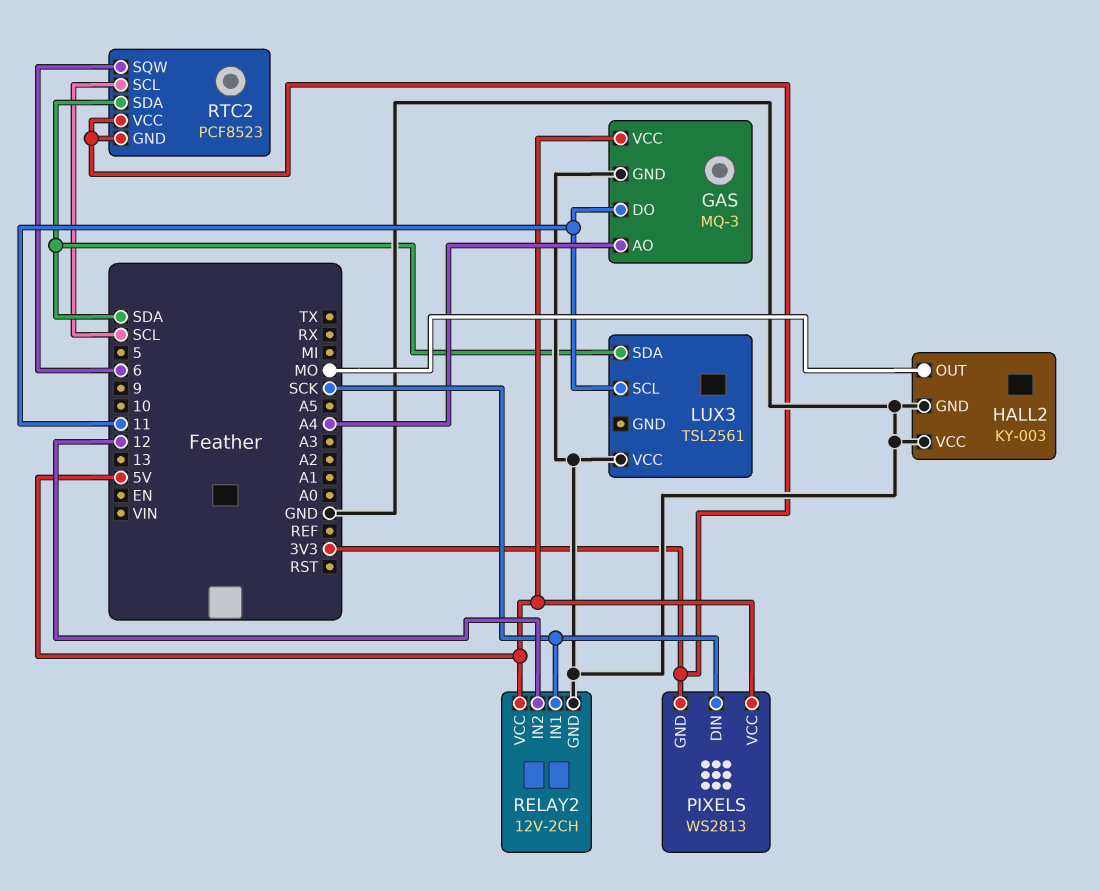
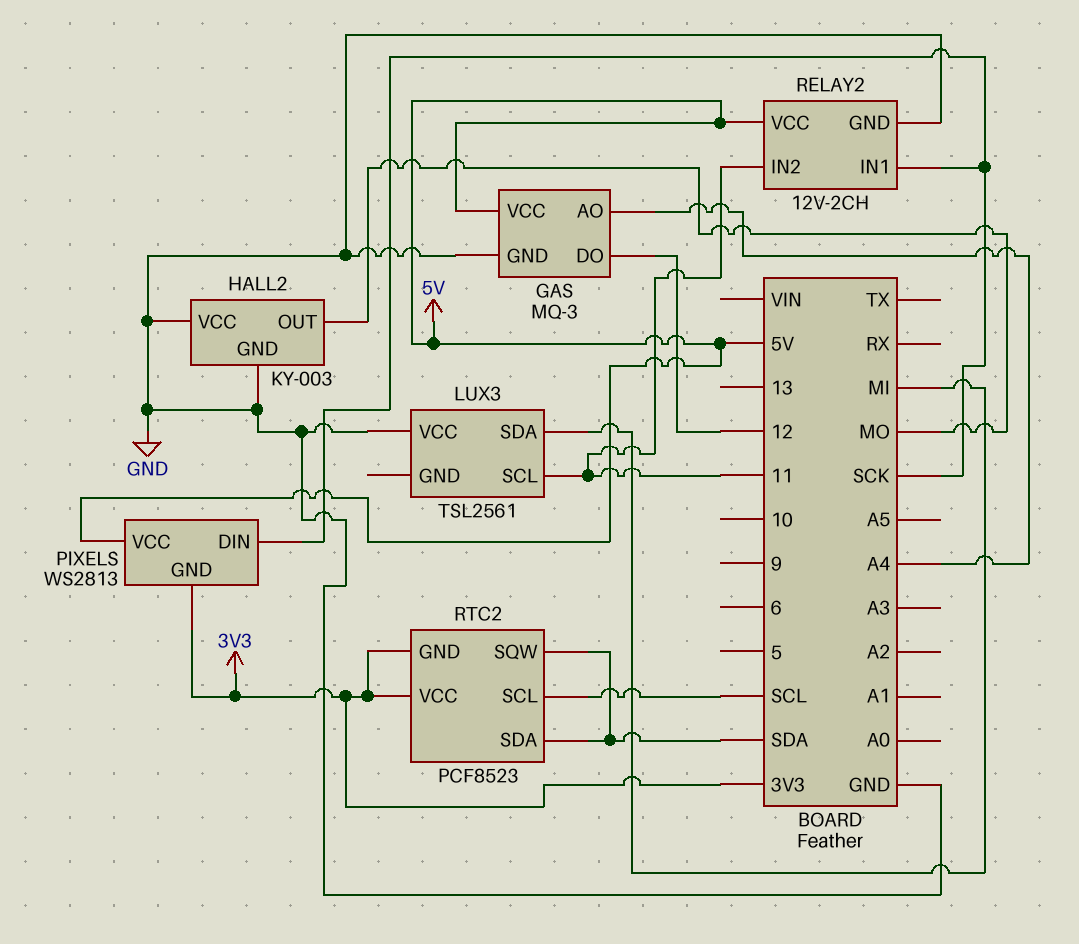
GAS pin DO: 11 -> 12
LUX3 pin SDA: SDA -> MI
RELAY2 pin IN2: 12 -> 11
RTC2 pin SQW: 6 -> SDA

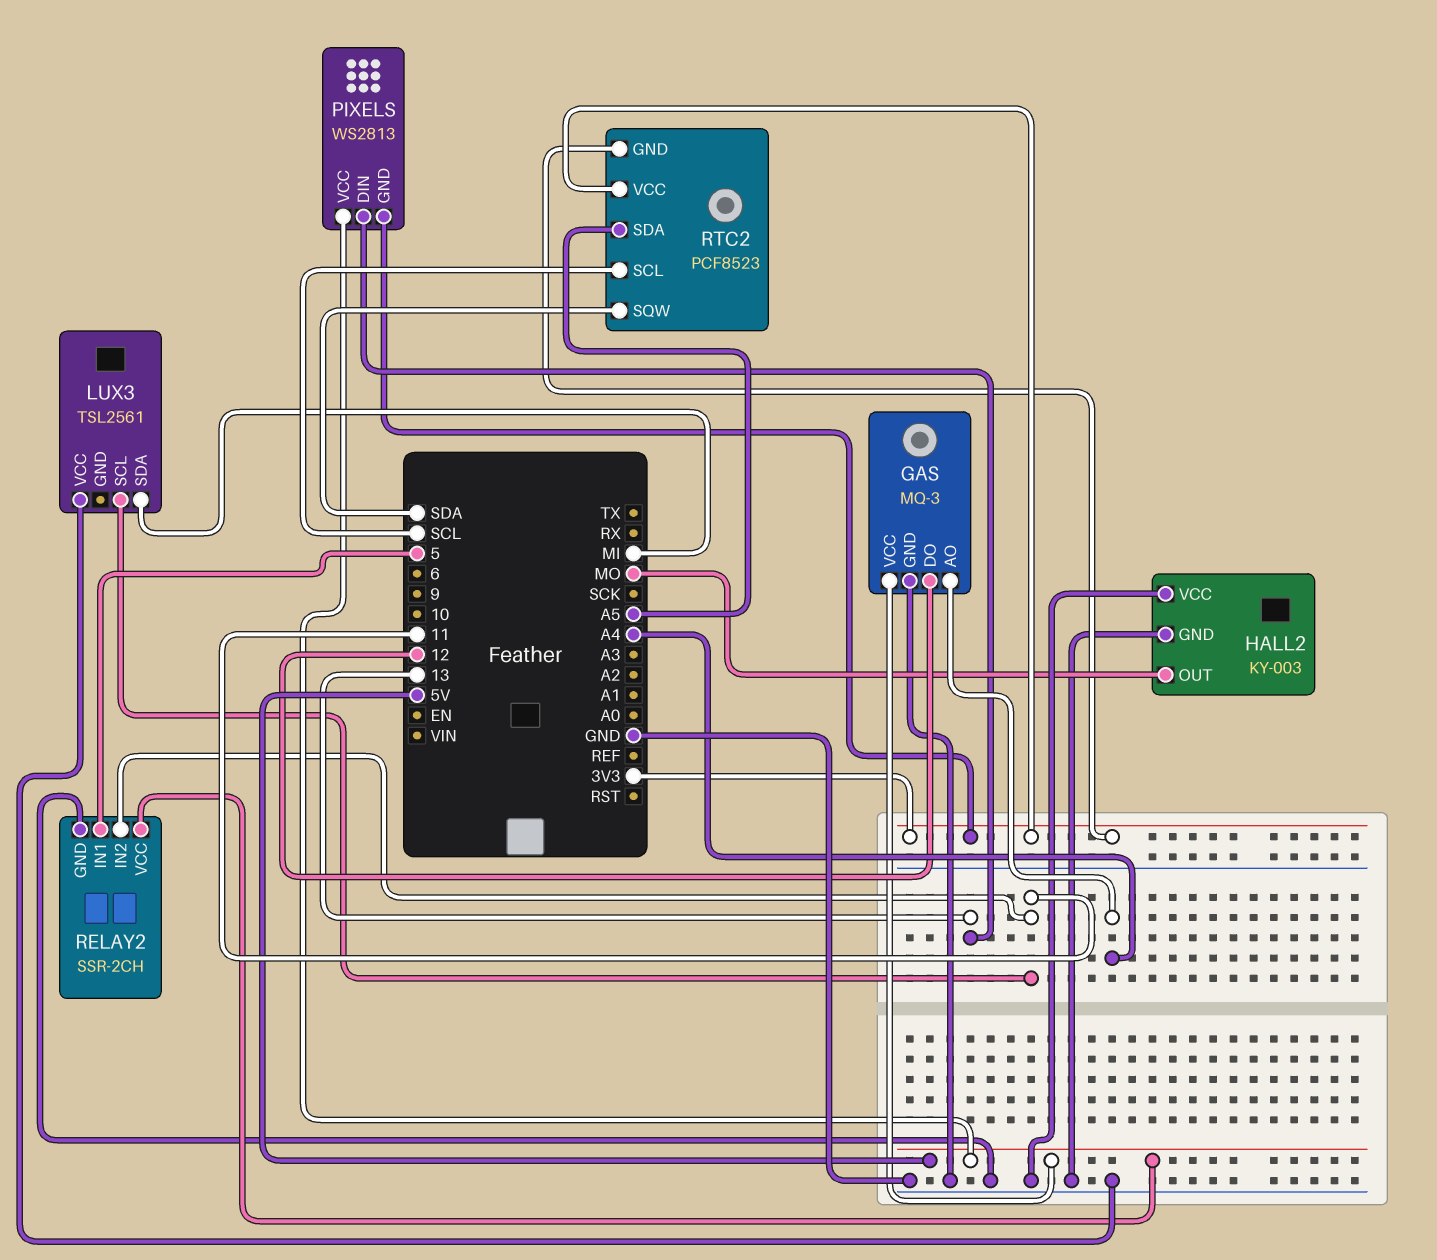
PIXELS pin DIN: SCK -> 13
RELAY2: 12V-2CH -> SSR-2CH
RELAY2 pin IN1: SCK -> 5
RTC2 pin SDA: SDA -> A5

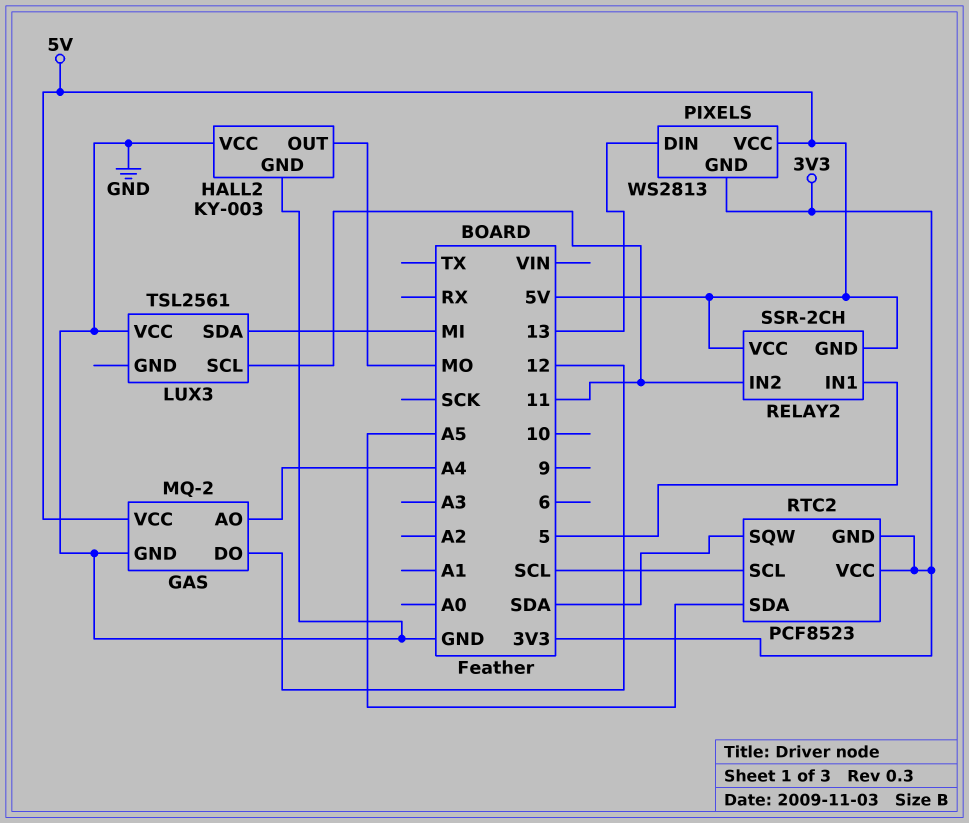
GAS: MQ-3 -> MQ-2
RELAY2 pin GND: GND -> 5V

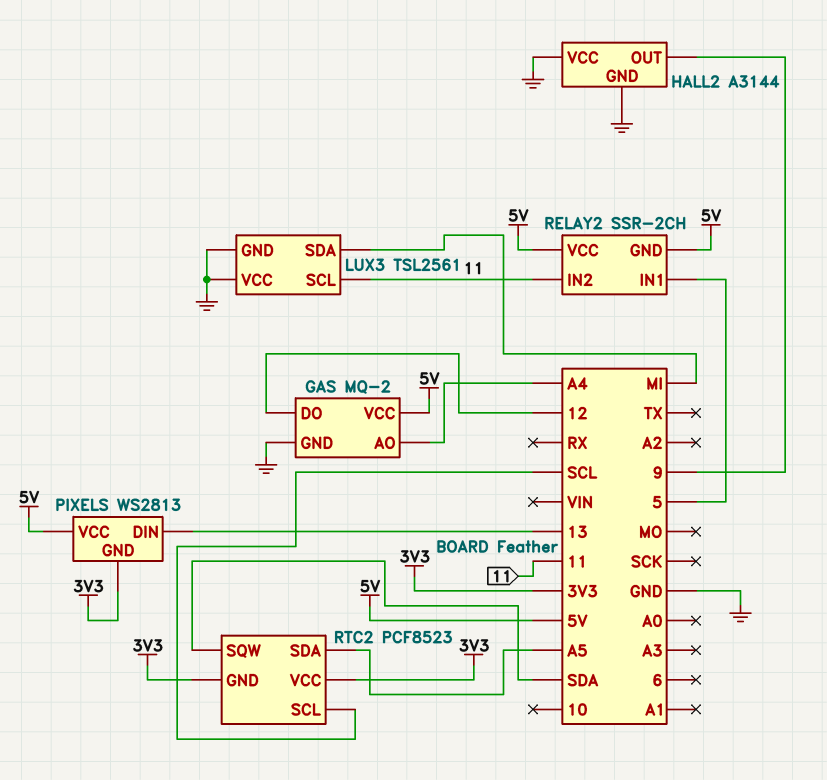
HALL2: KY-003 -> A3144
HALL2 pin OUT: MO -> 9
LUX3 pin GND: none -> GND

